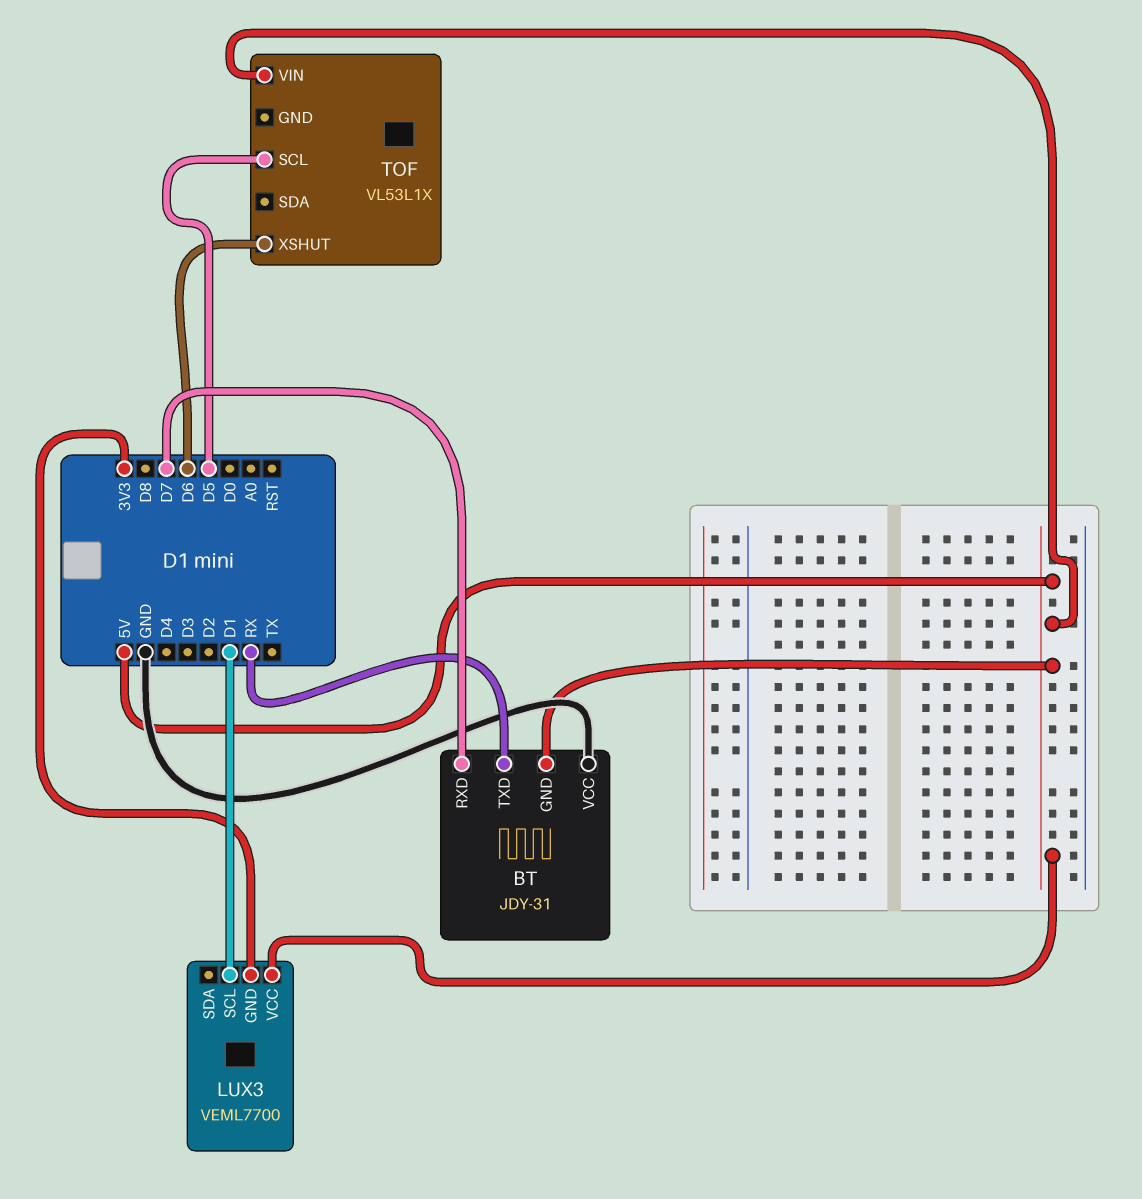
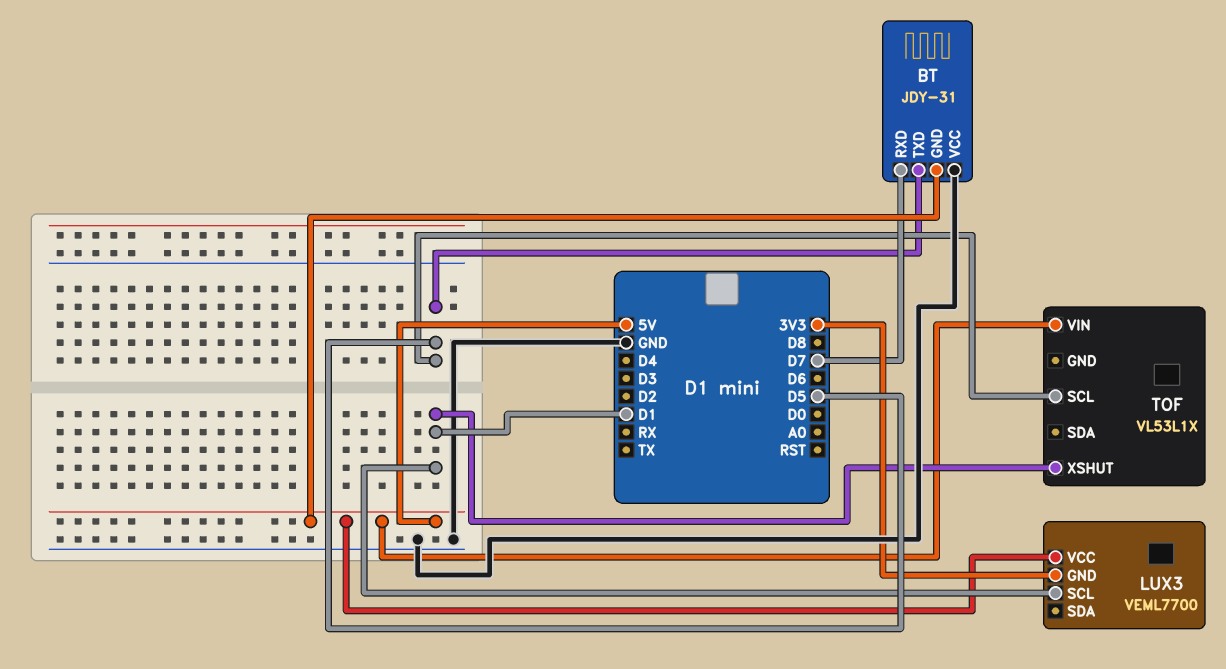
BT pin TXD: RX -> D5
TOF pin XSHUT: D6 -> D1

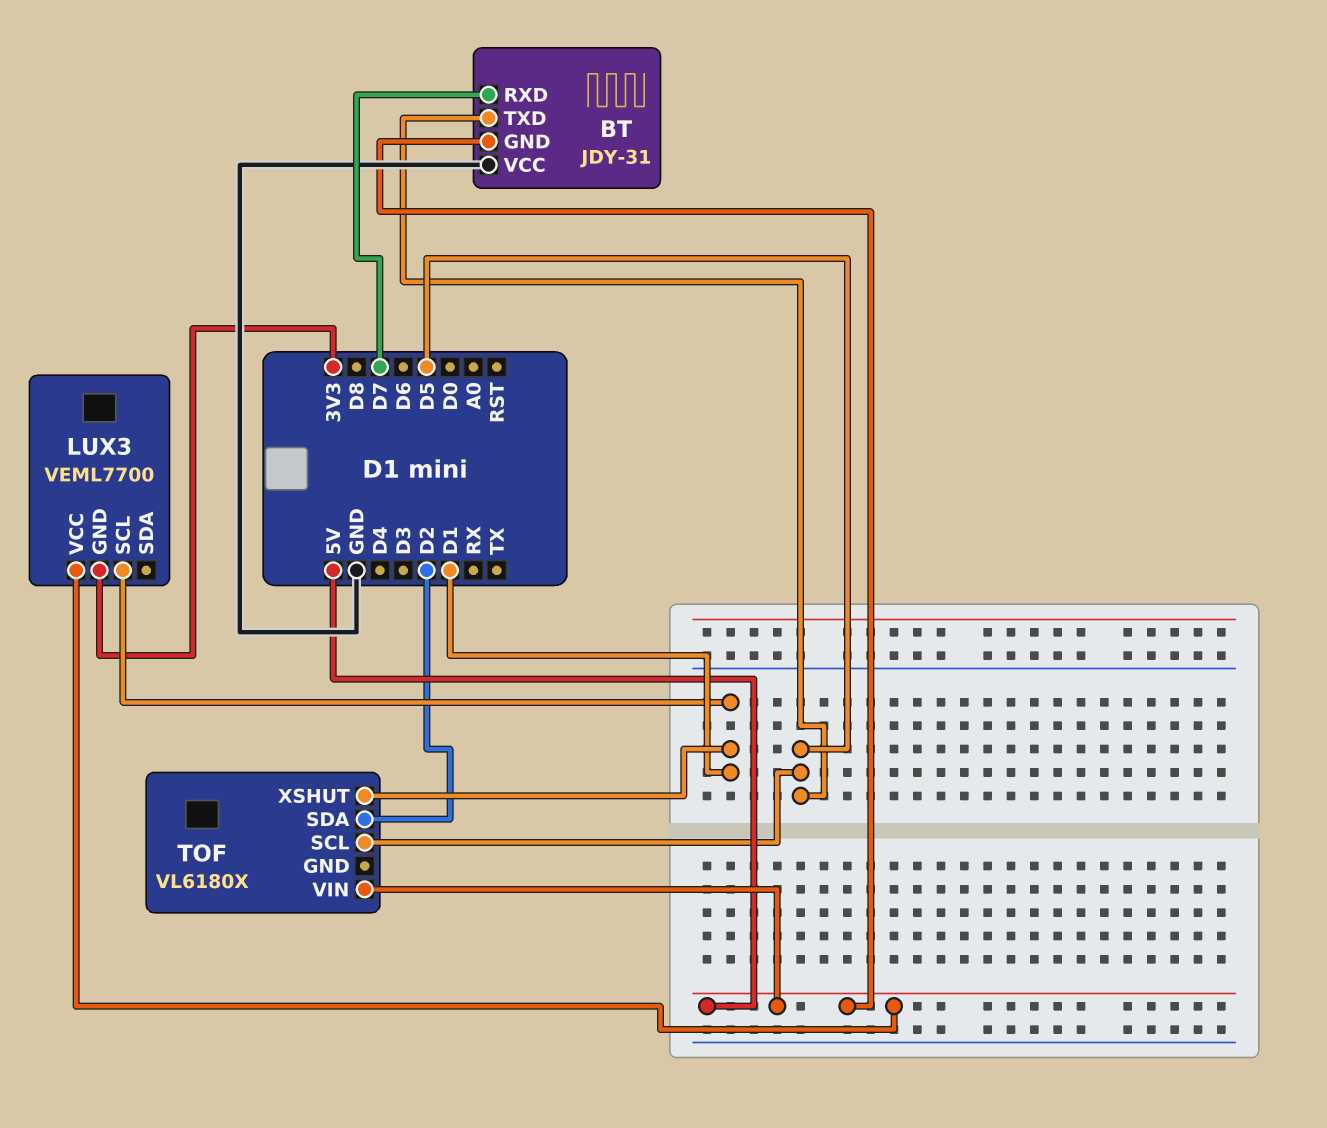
TOF: VL53L1X -> VL6180X
TOF pin SDA: none -> D2

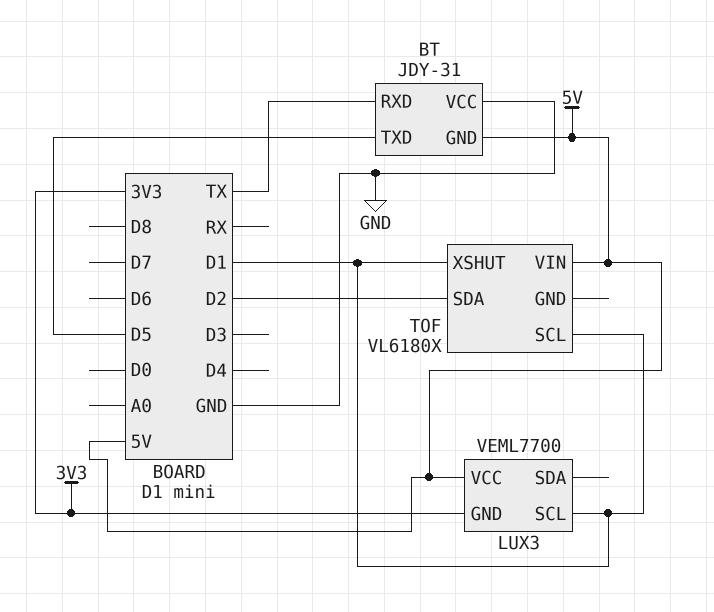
BT pin RXD: D7 -> TX
TOF pin SCL: D5 -> D1

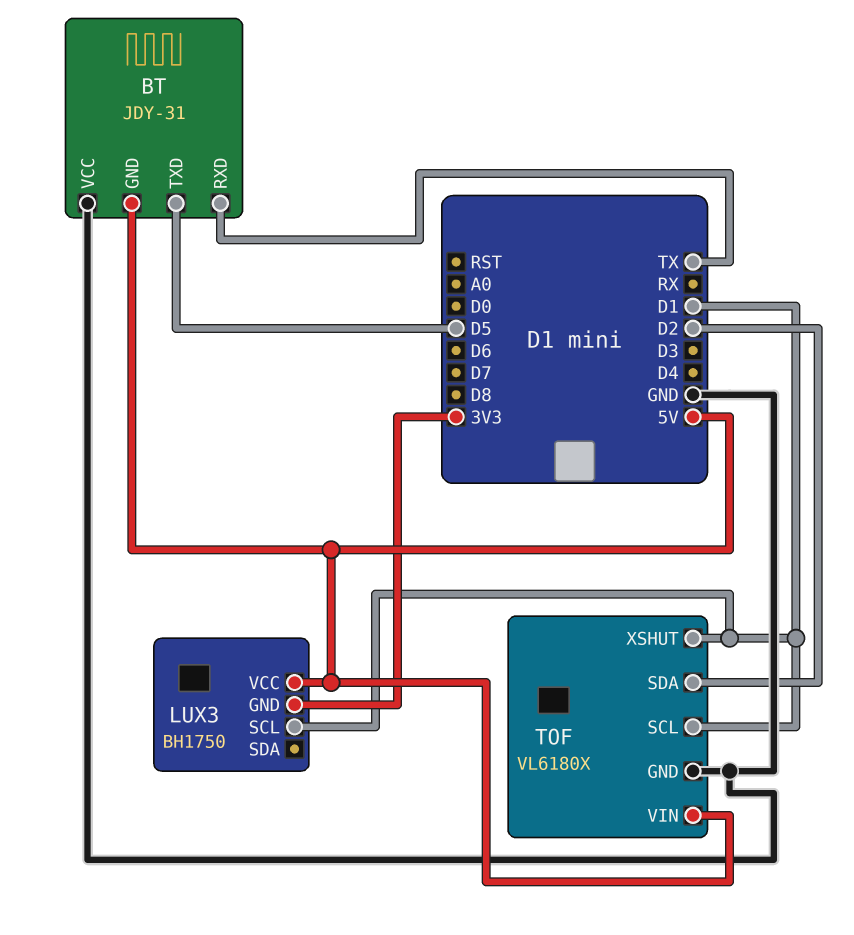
LUX3: VEML7700 -> BH1750
TOF pin GND: none -> GND

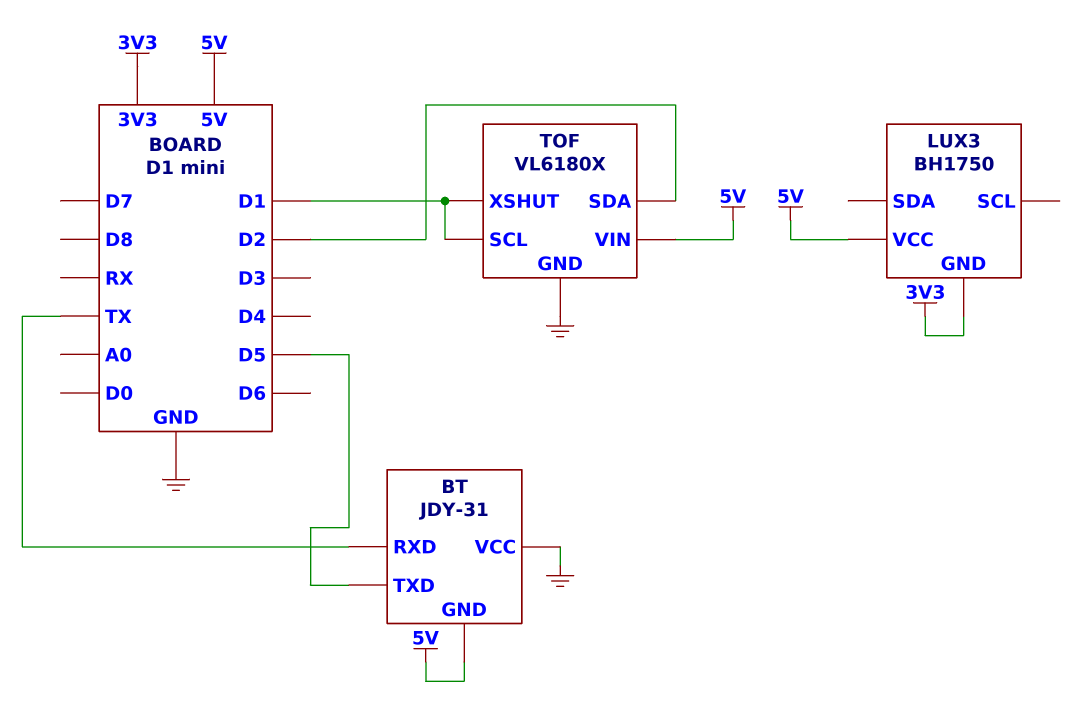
LUX3 pin SCL: D1 -> none

